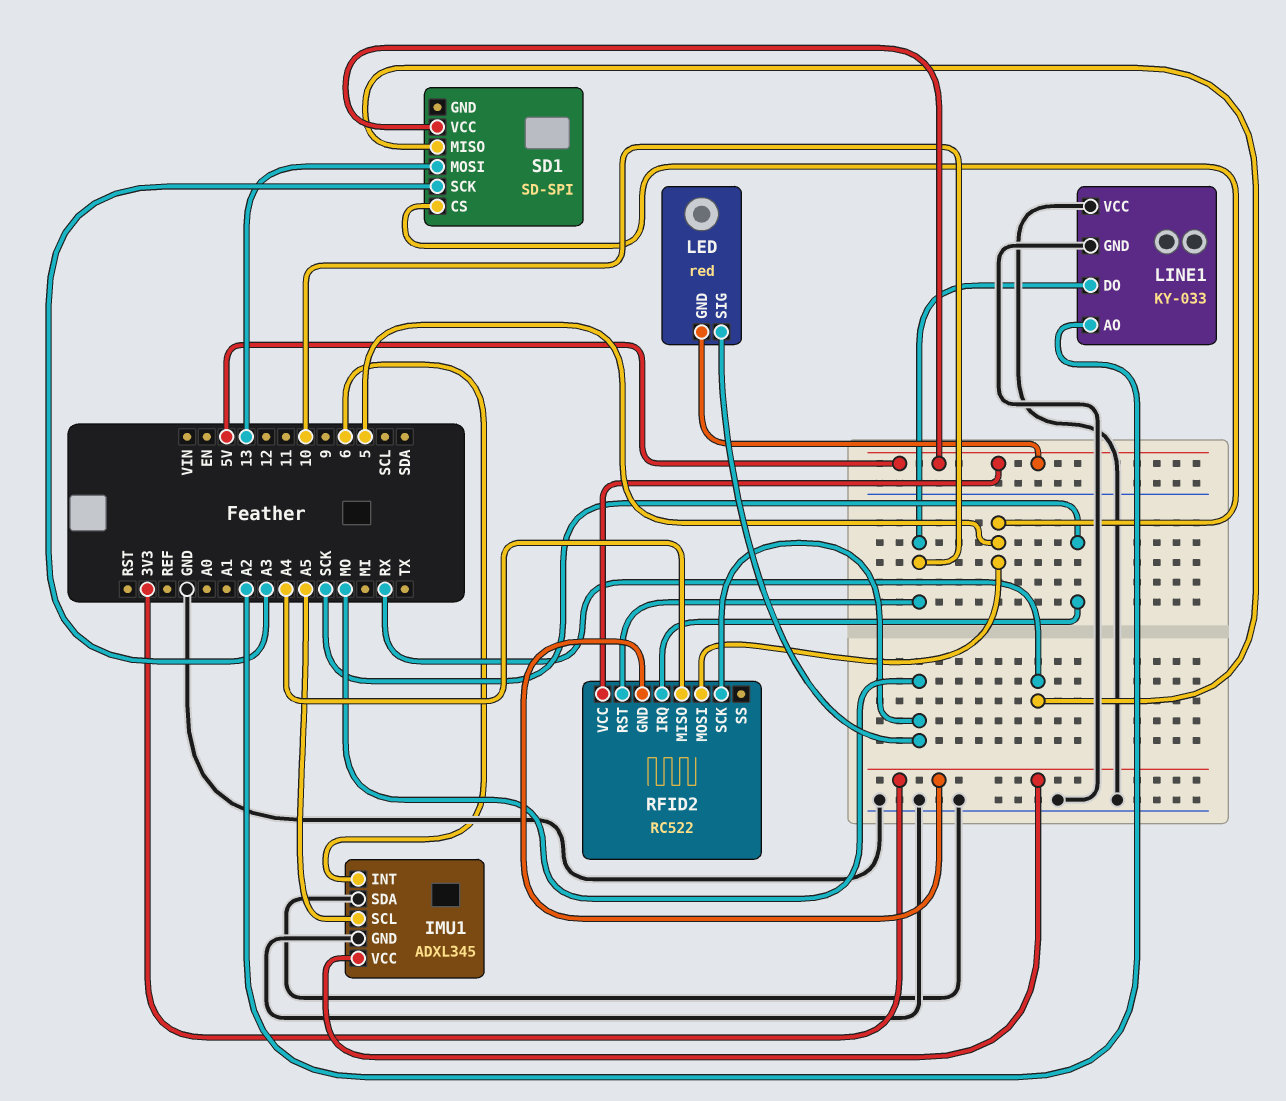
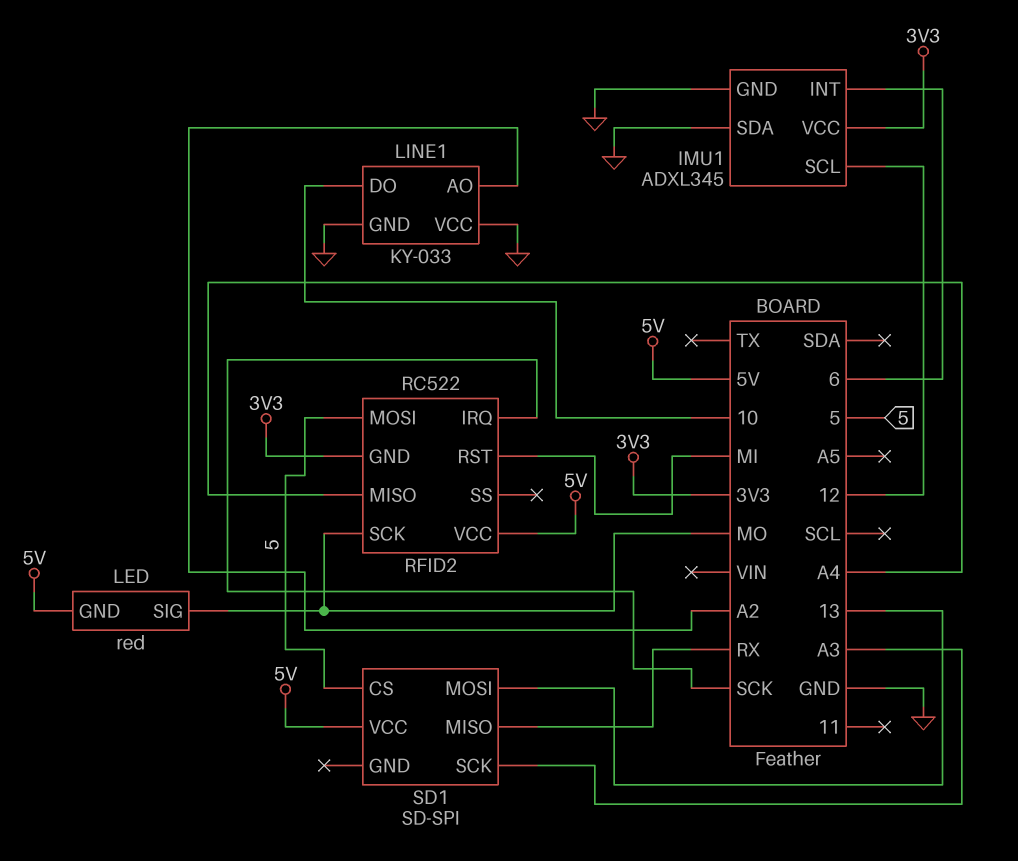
IMU1 pin SCL: A5 -> 12
RFID2 pin RST: 10 -> MI

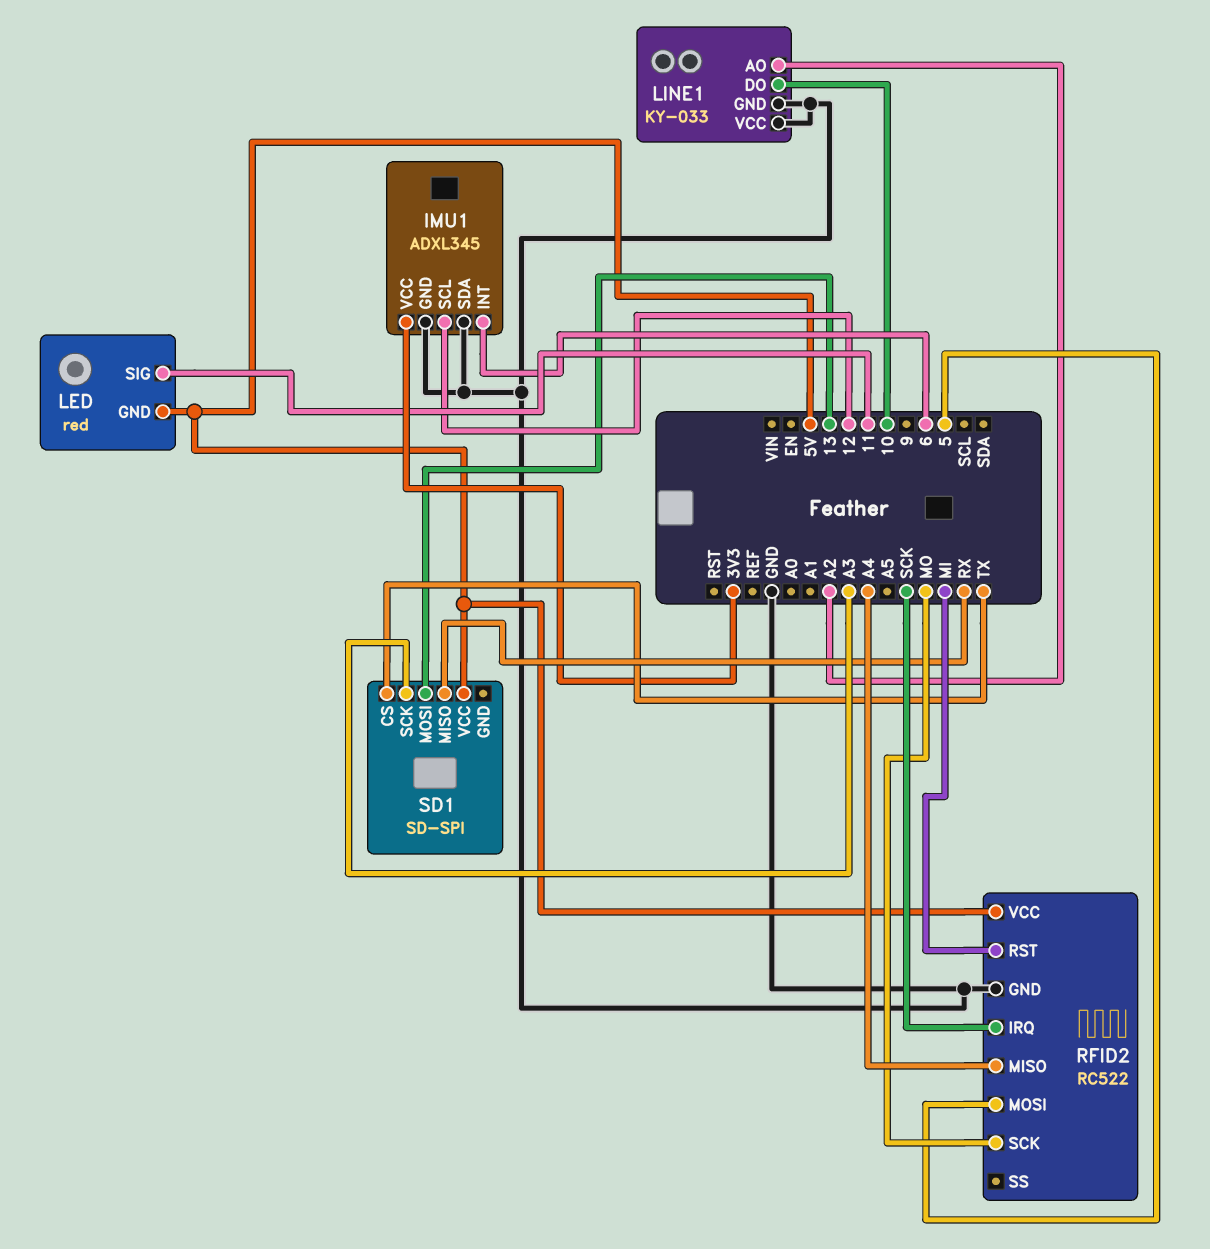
LED pin SIG: MO -> 11
RFID2 pin GND: 3V3 -> GND
SD1 pin CS: 5 -> TX

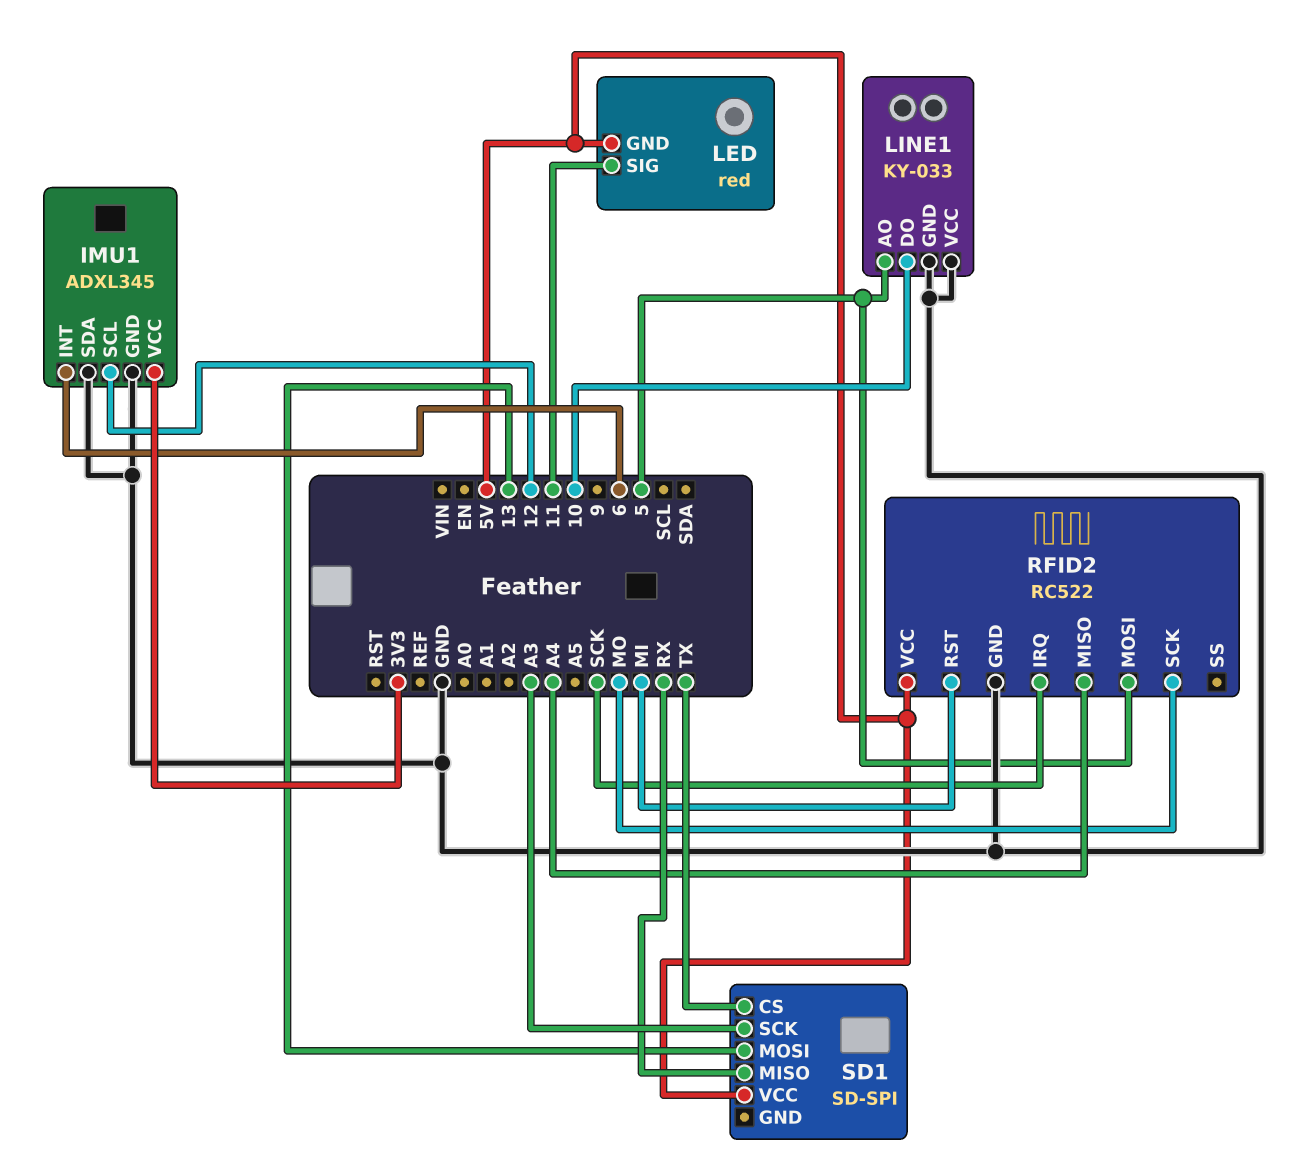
LINE1 pin AO: A2 -> 5

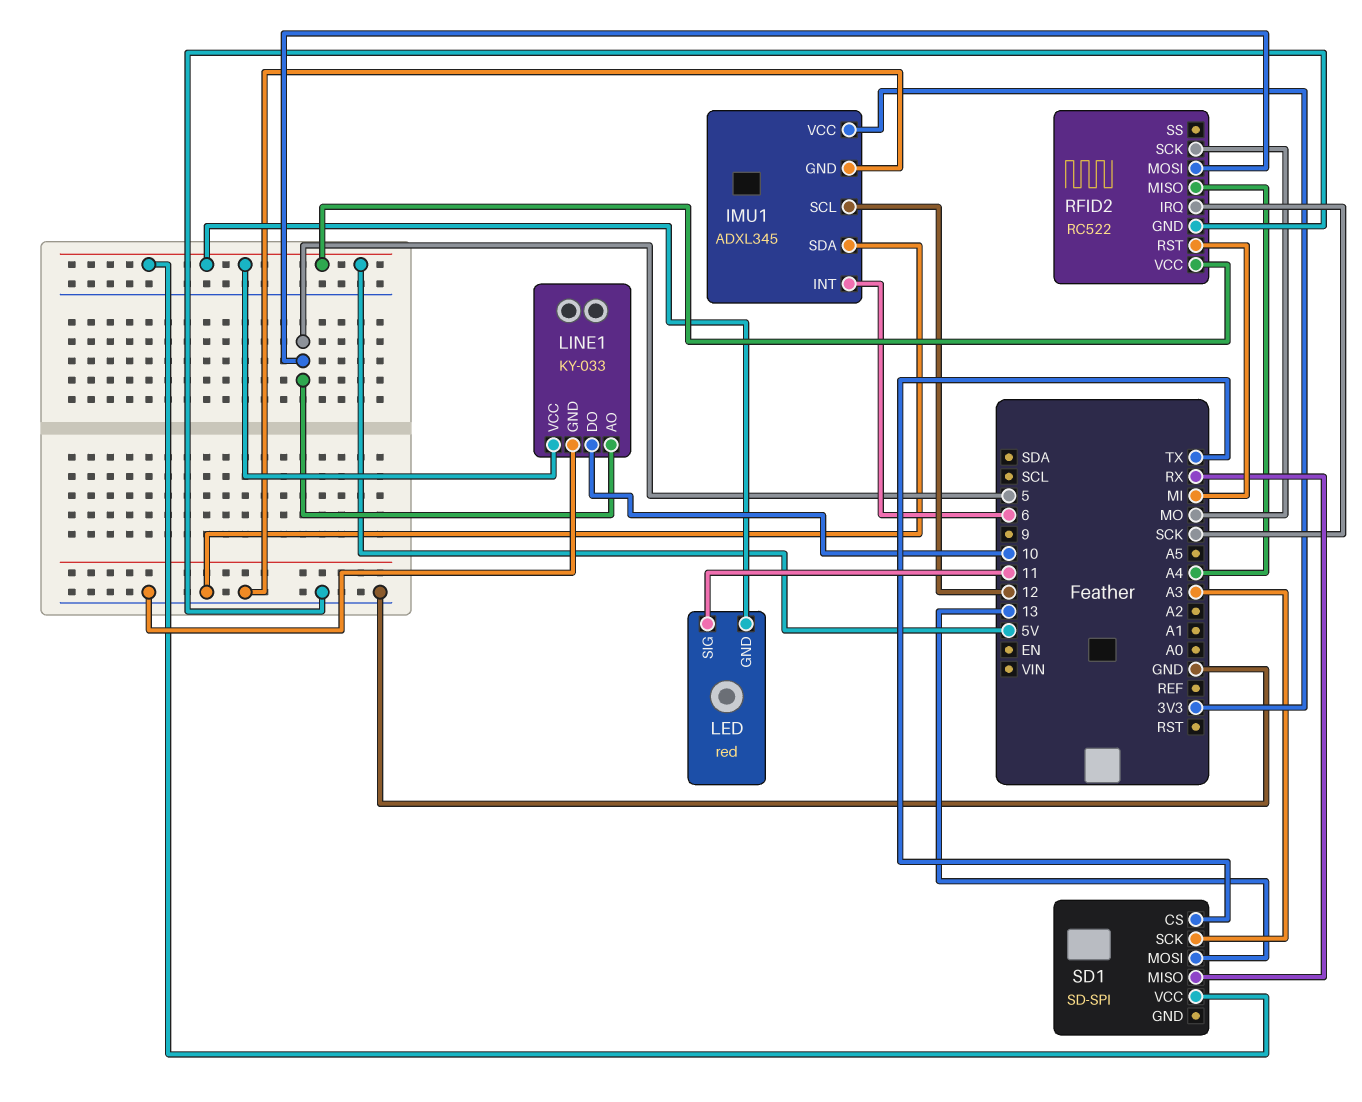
LINE1 pin VCC: GND -> 5V

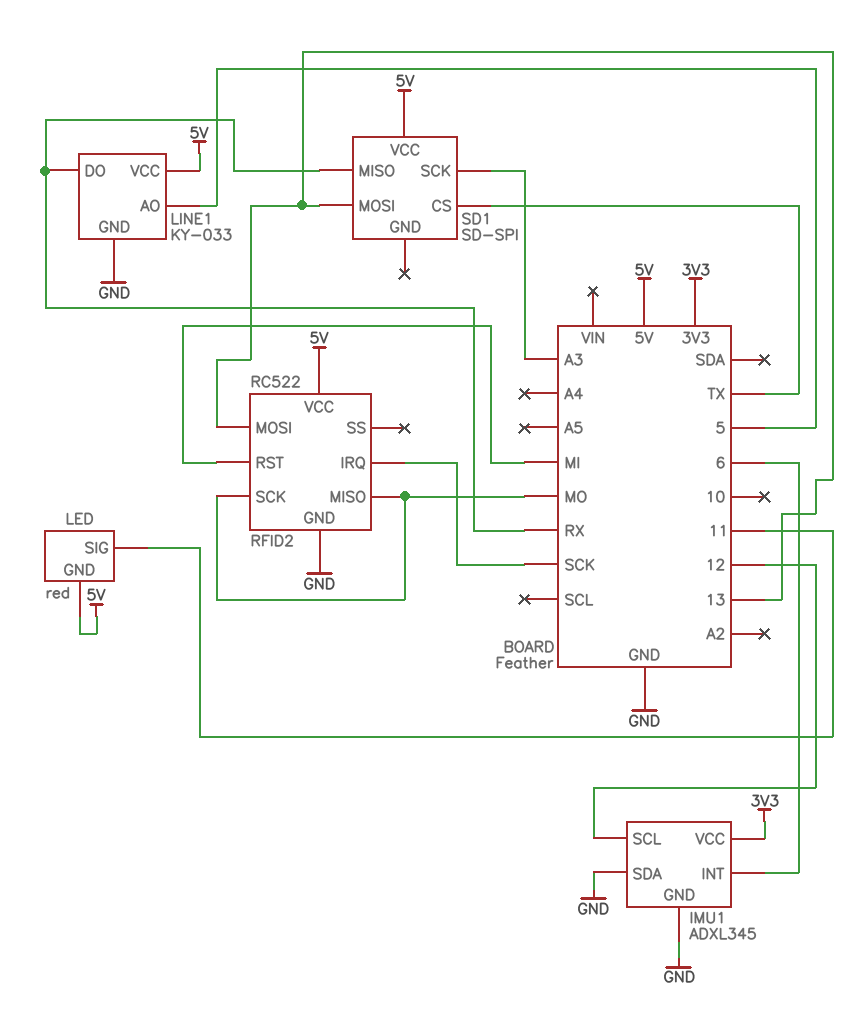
LINE1 pin DO: 10 -> RX
RFID2 pin MISO: A4 -> MO
RFID2 pin MOSI: 5 -> 13

